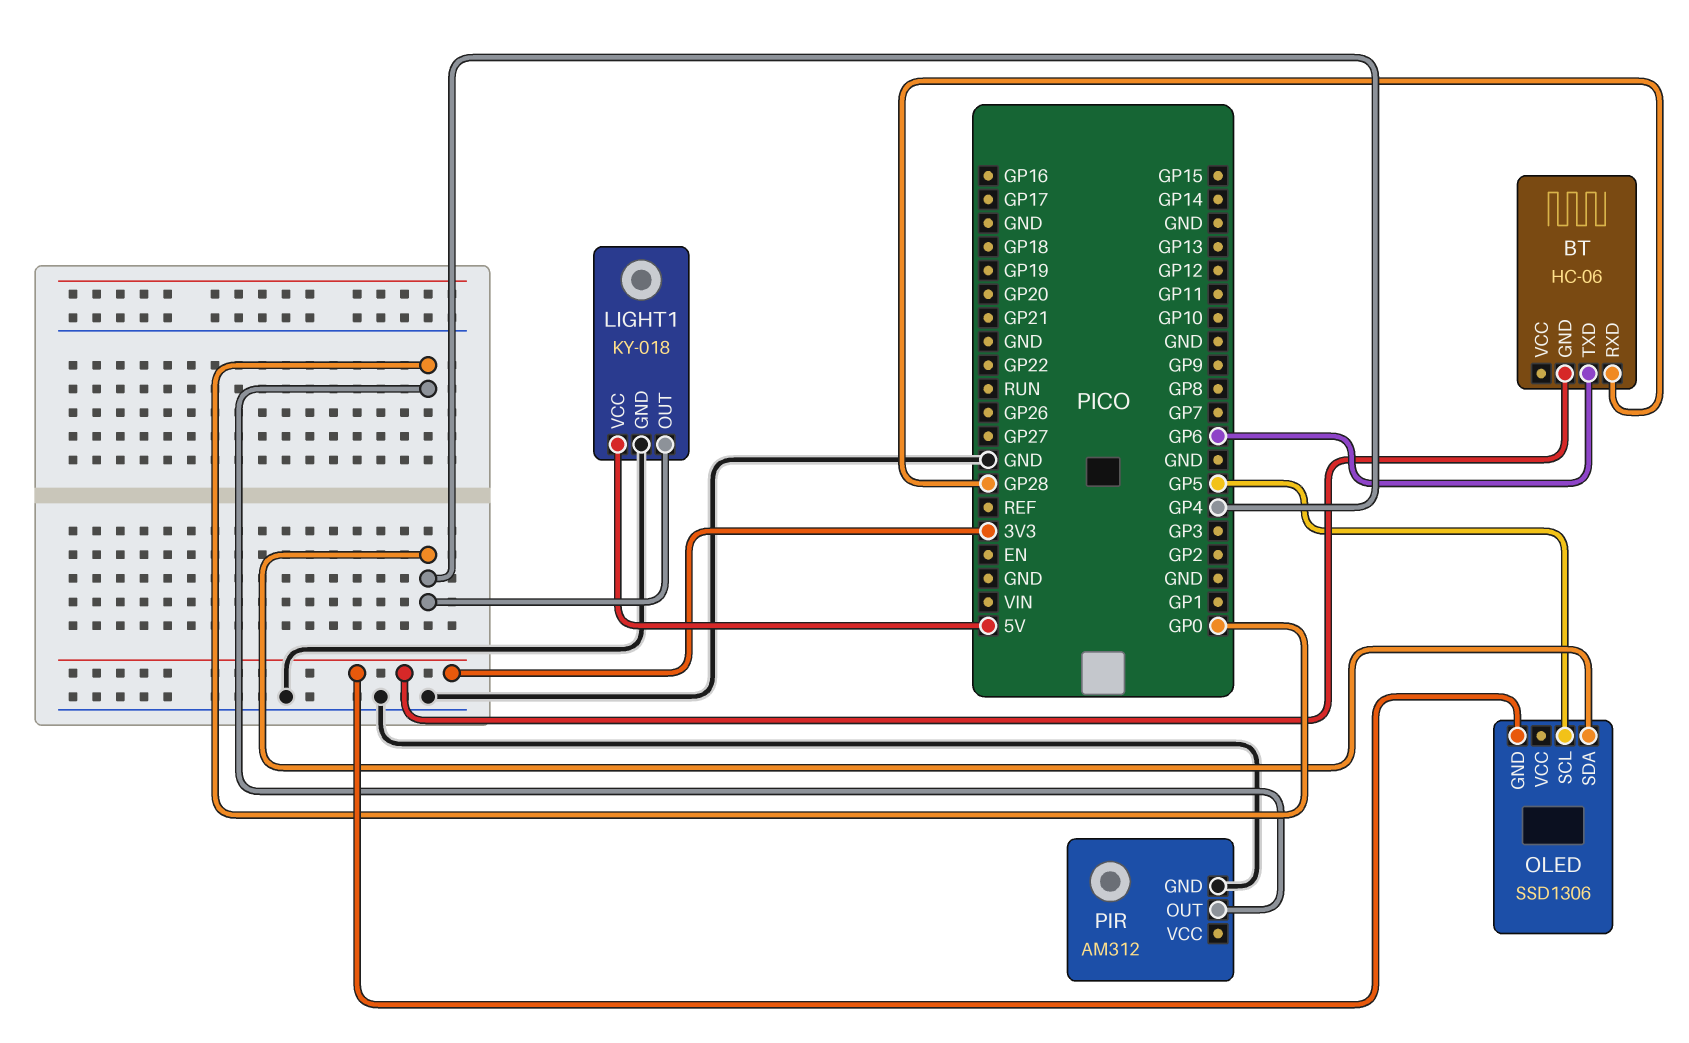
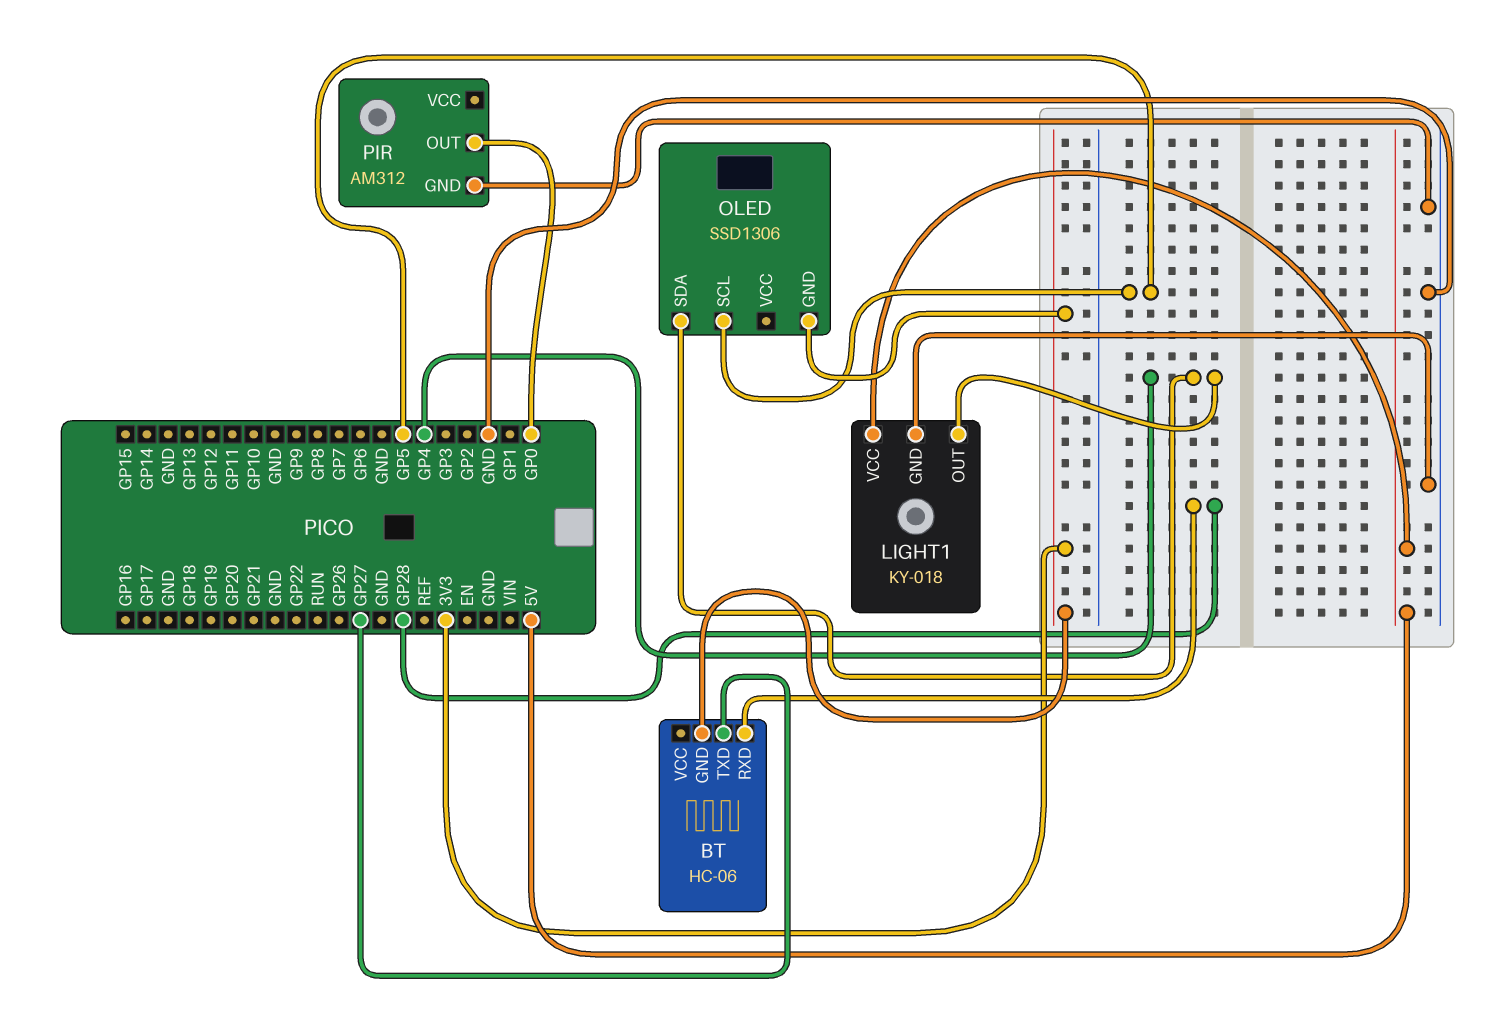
BT pin TXD: GP6 -> GP27

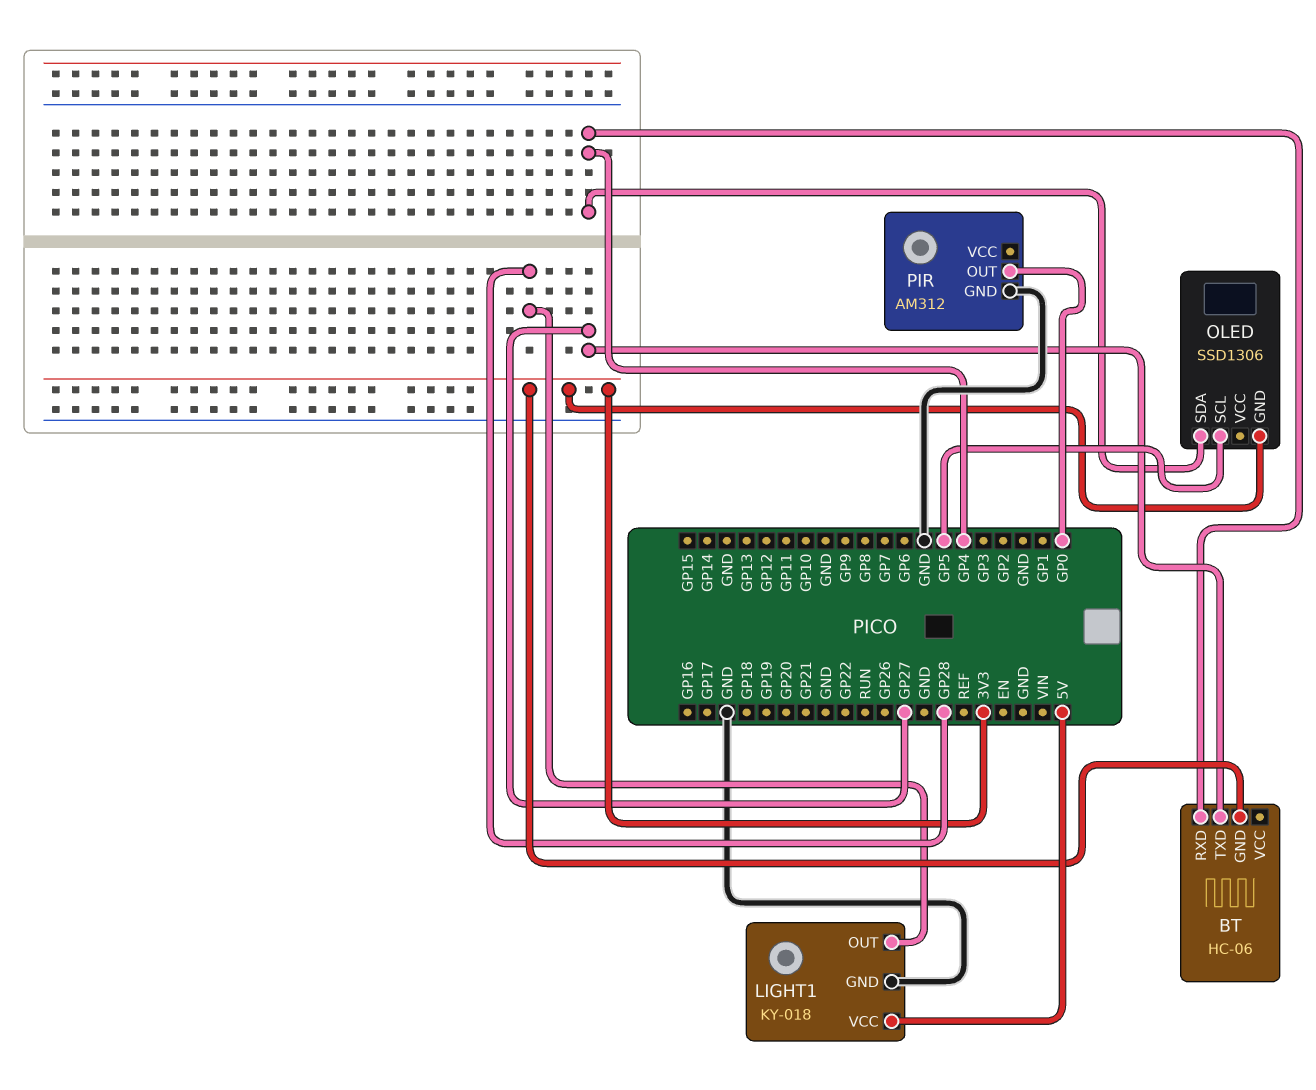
BT pin RXD: GP28 -> GP4
LIGHT1 pin OUT: GP4 -> GP28

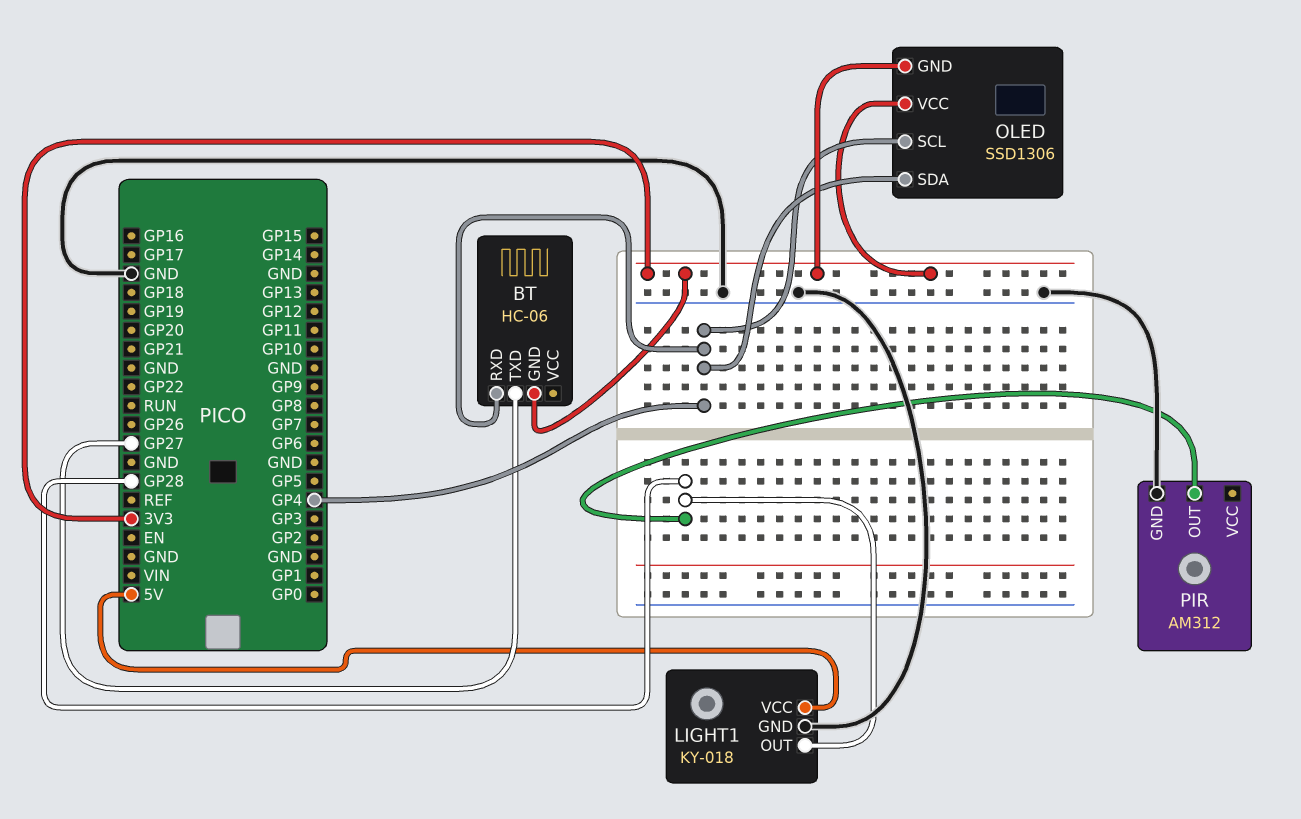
OLED pin SCL: GP5 -> GP4
OLED pin VCC: none -> 3V3
PIR pin OUT: GP0 -> GP28

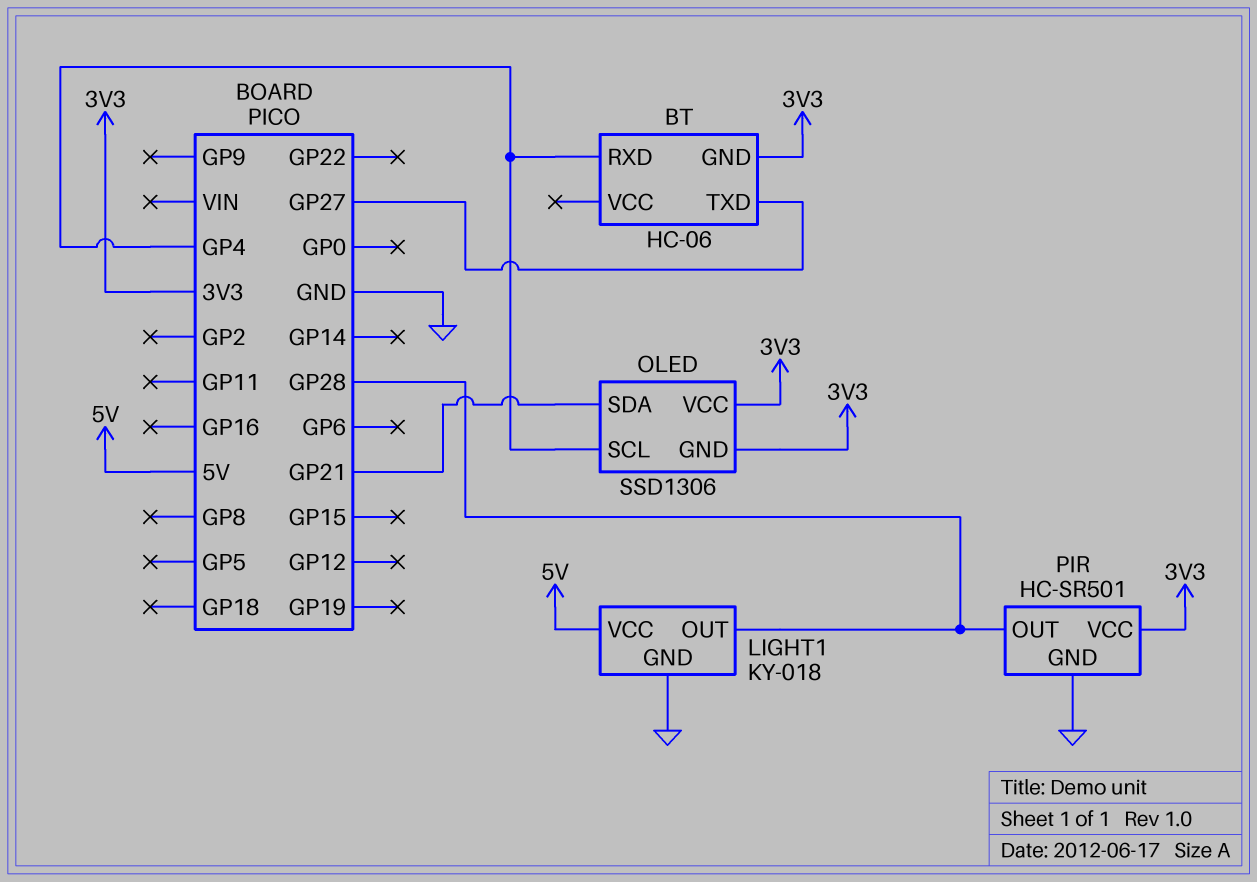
OLED pin SDA: GP4 -> GP21
PIR: AM312 -> HC-SR501
PIR pin VCC: none -> 3V3

